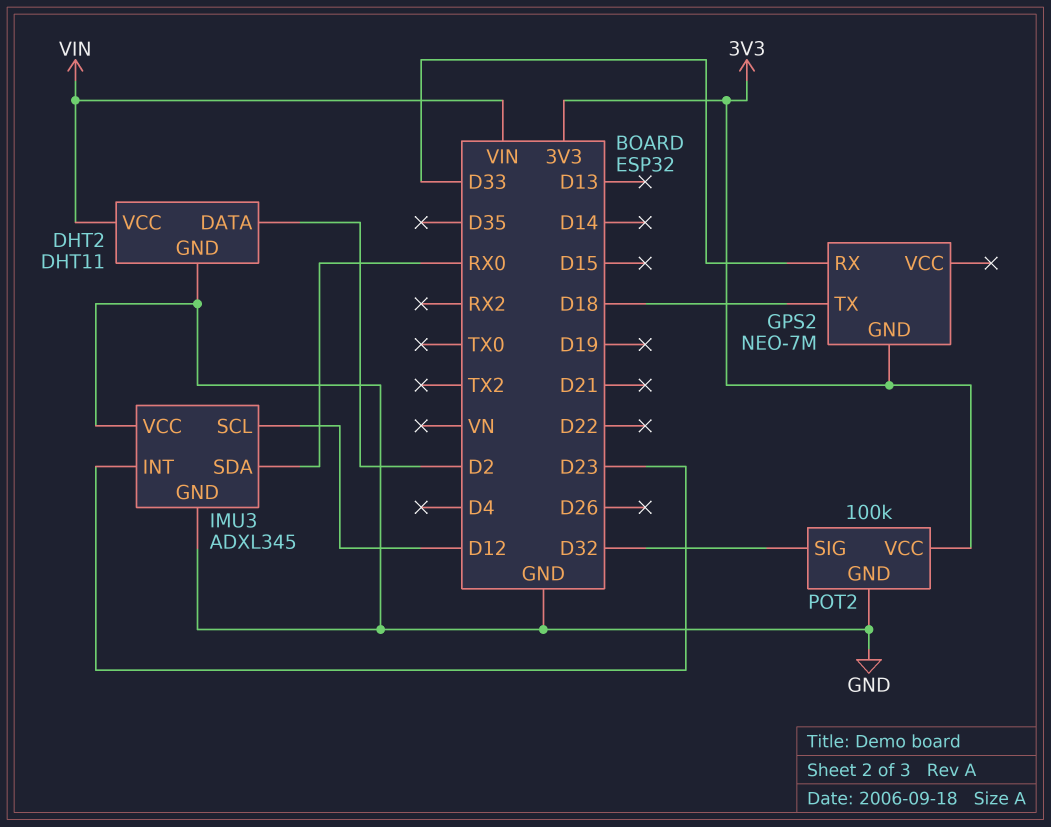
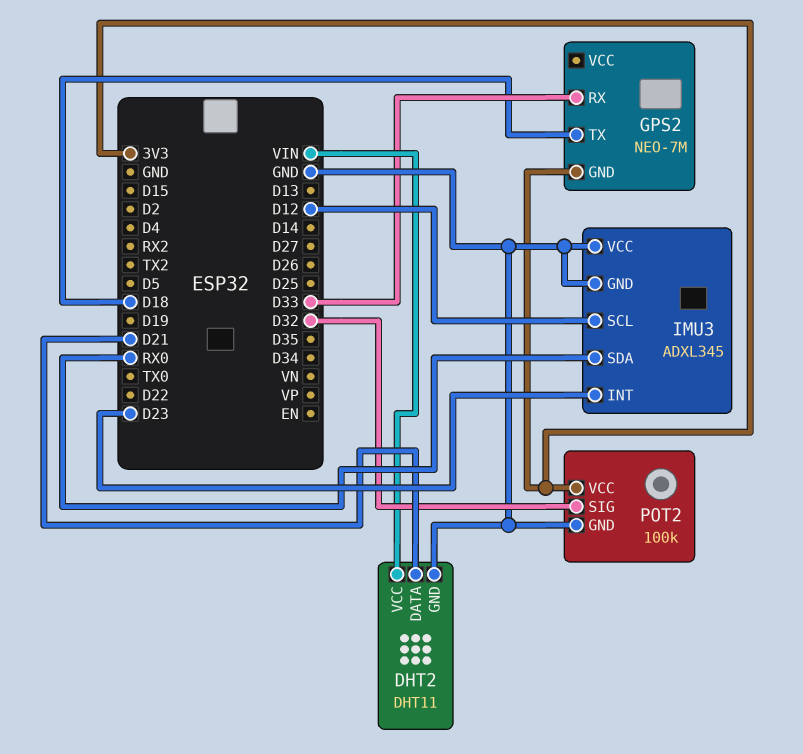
DHT2 pin DATA: D2 -> D21

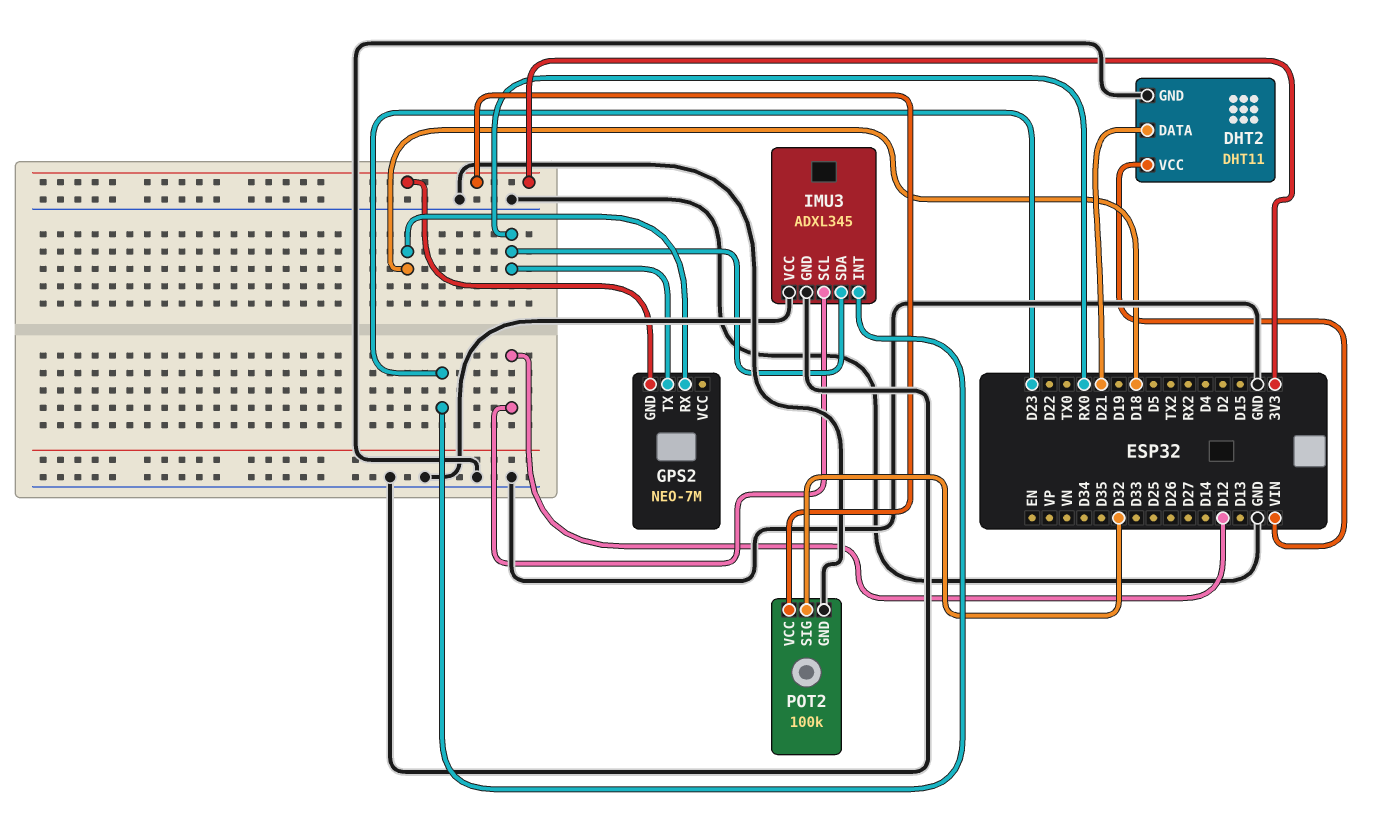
GPS2 pin RX: D33 -> D18
GPS2 pin TX: D18 -> RX0

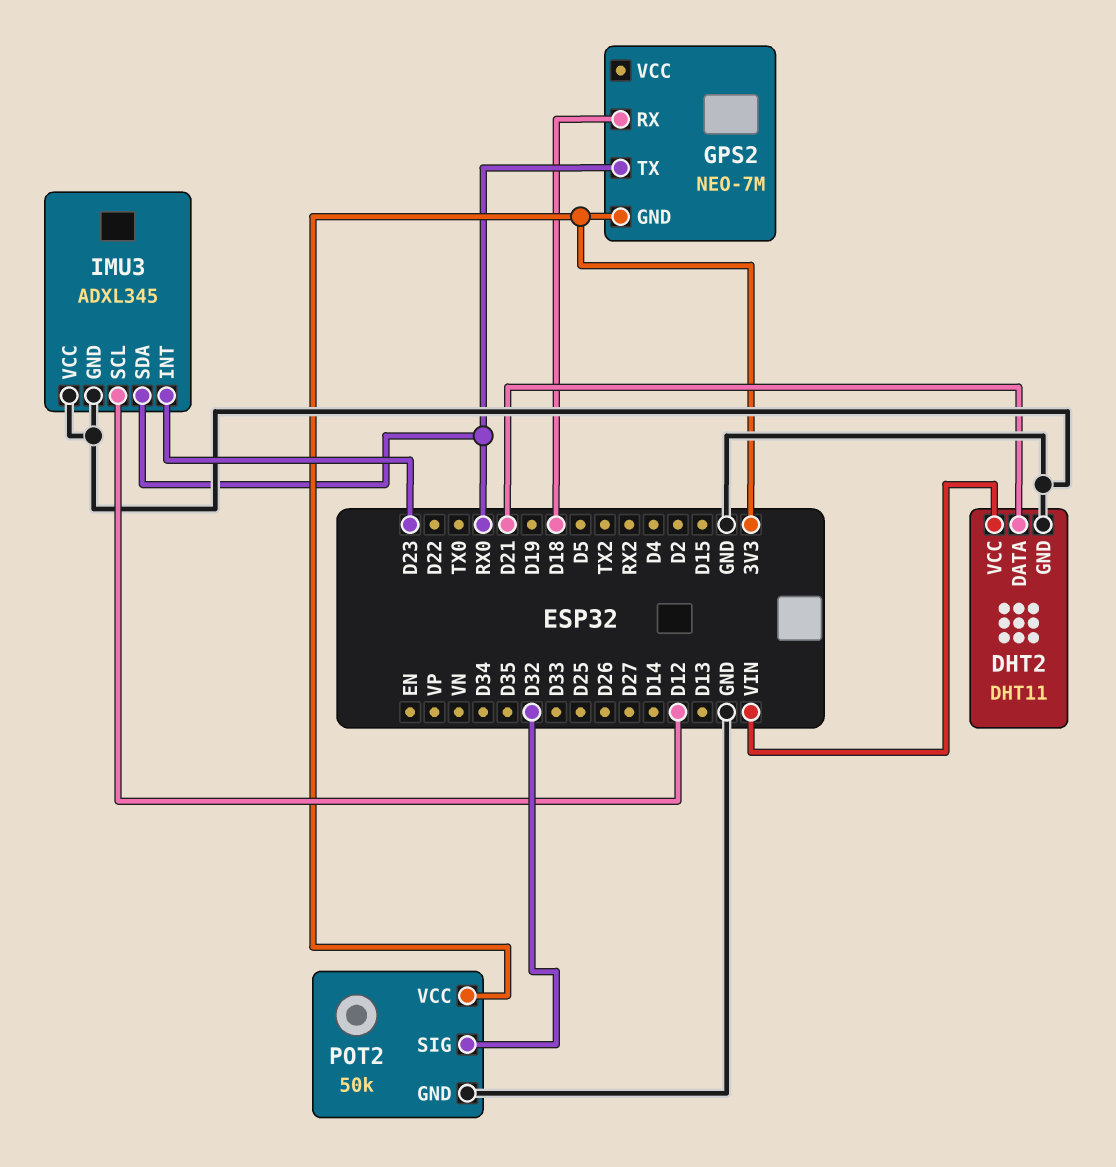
POT2: 100k -> 50k

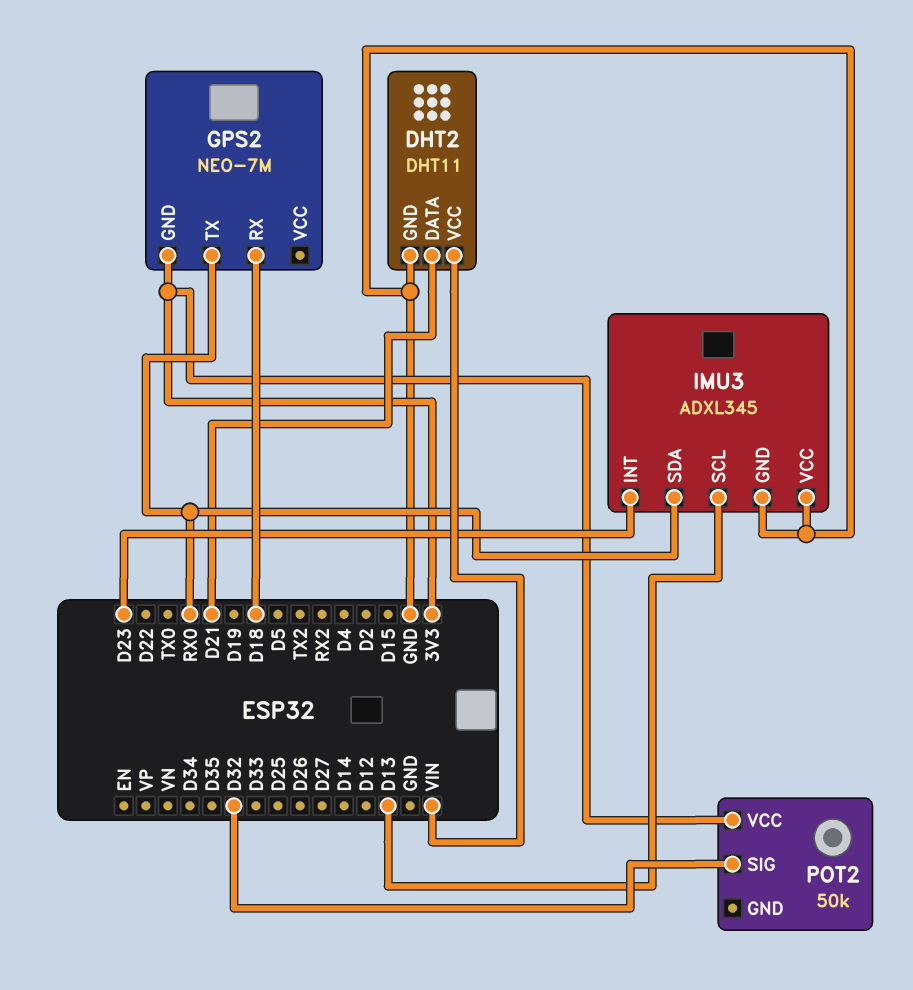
IMU3 pin SCL: D12 -> D13
POT2 pin GND: GND -> none

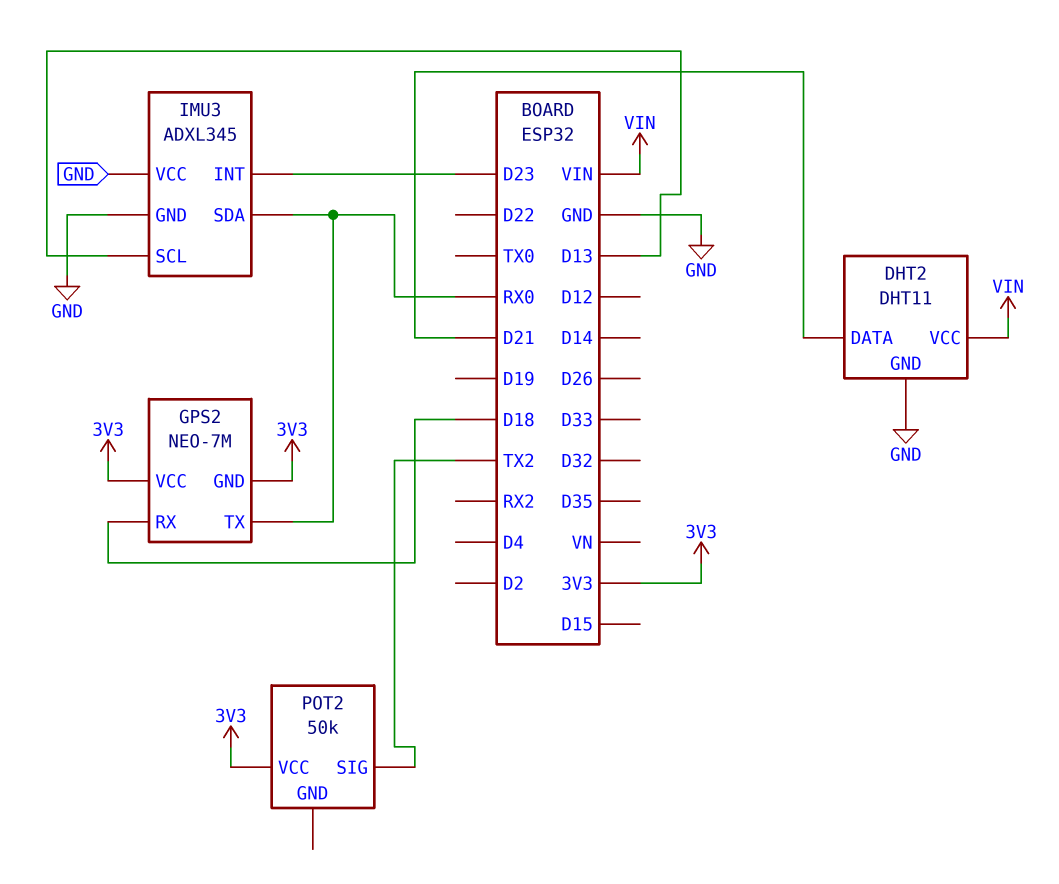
GPS2 pin VCC: none -> 3V3
POT2 pin SIG: D32 -> TX2

